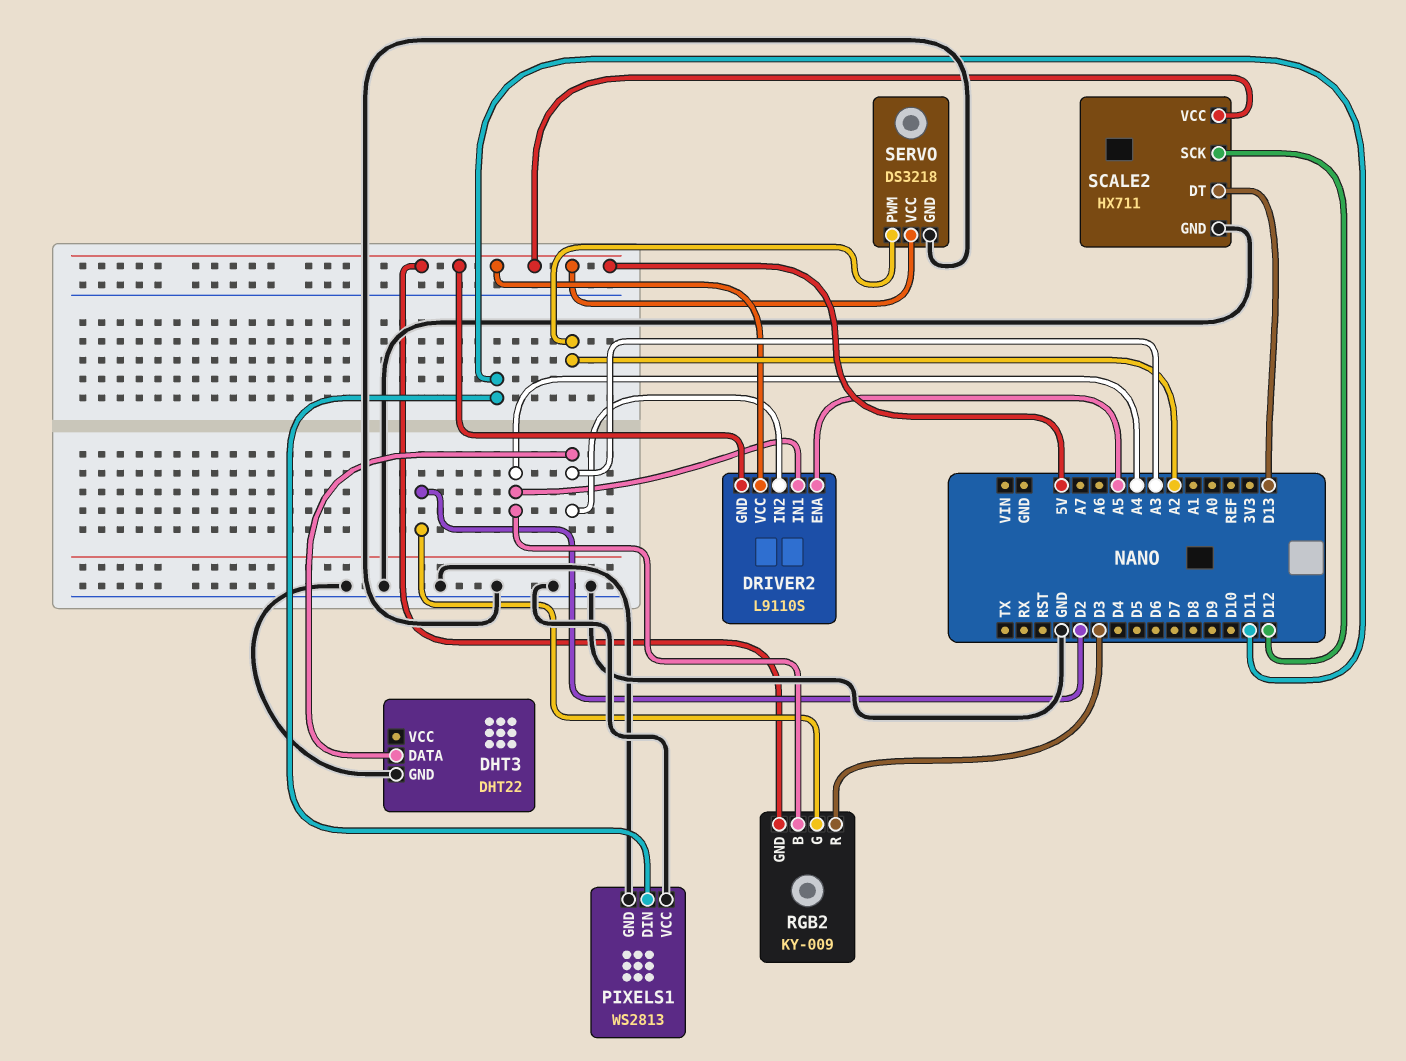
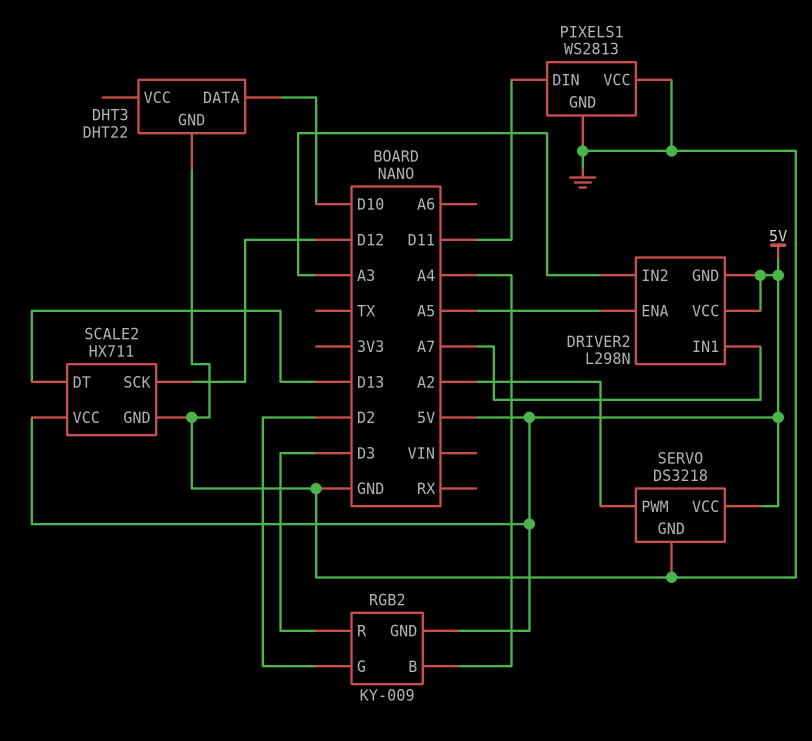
DHT3 pin DATA: A3 -> D10
DRIVER2: L9110S -> L298N
DRIVER2 pin IN1: A4 -> A7

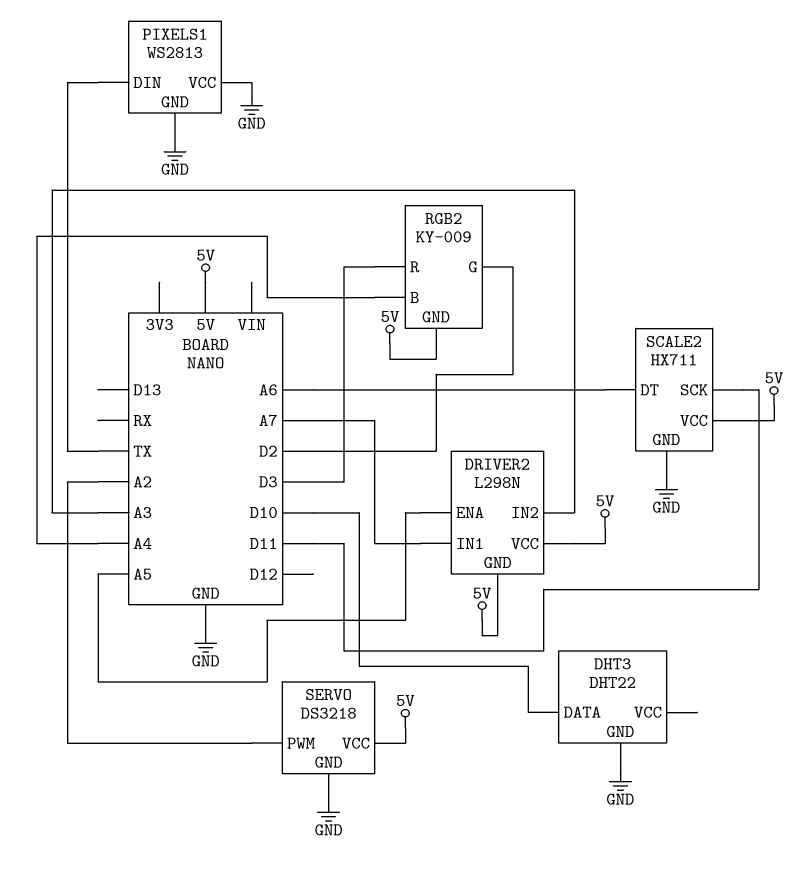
PIXELS1 pin DIN: D11 -> TX
SCALE2 pin DT: D13 -> A6
SCALE2 pin SCK: D12 -> D11

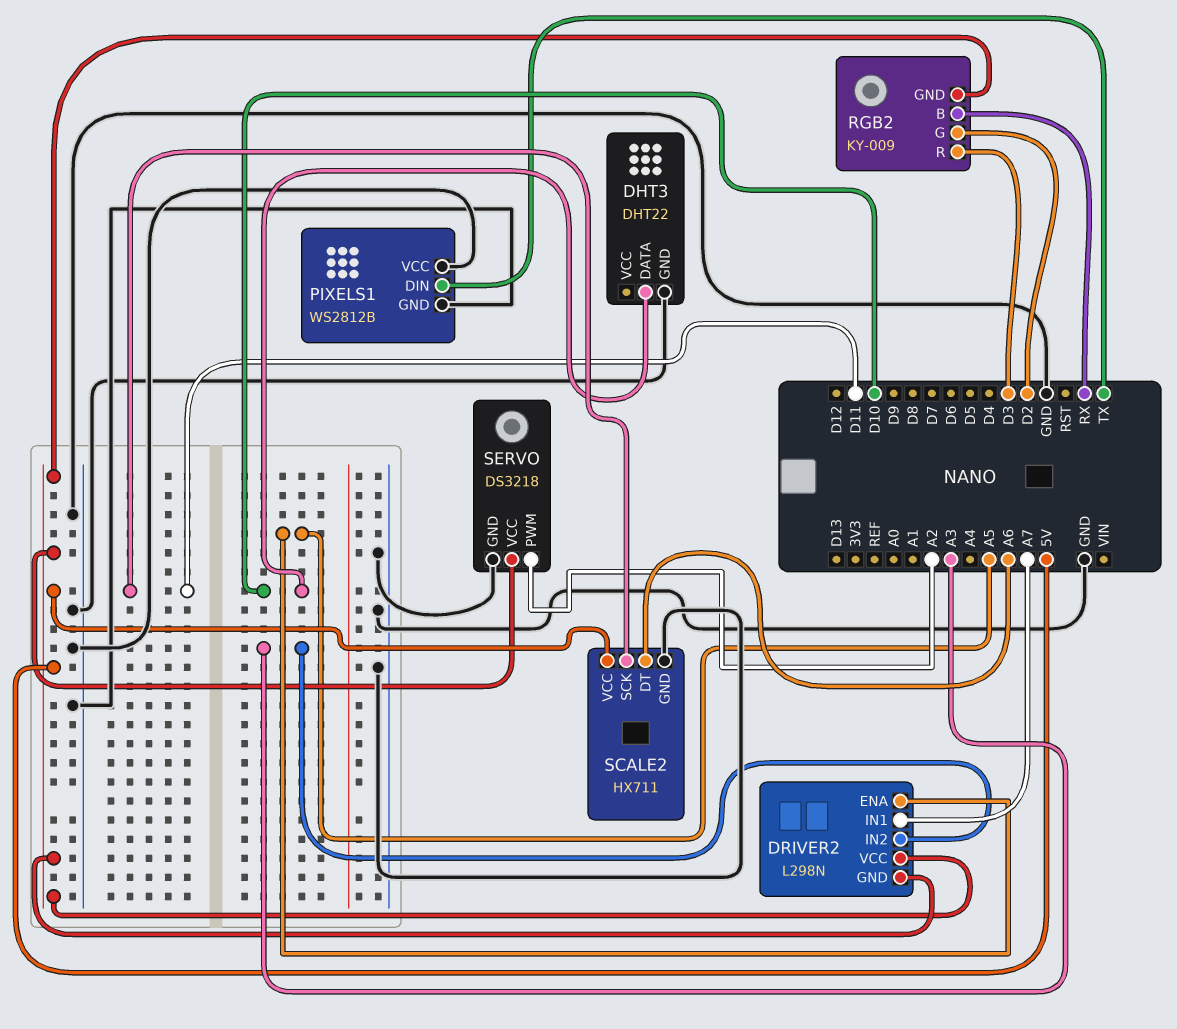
PIXELS1: WS2813 -> WS2812B
RGB2 pin B: A4 -> RX

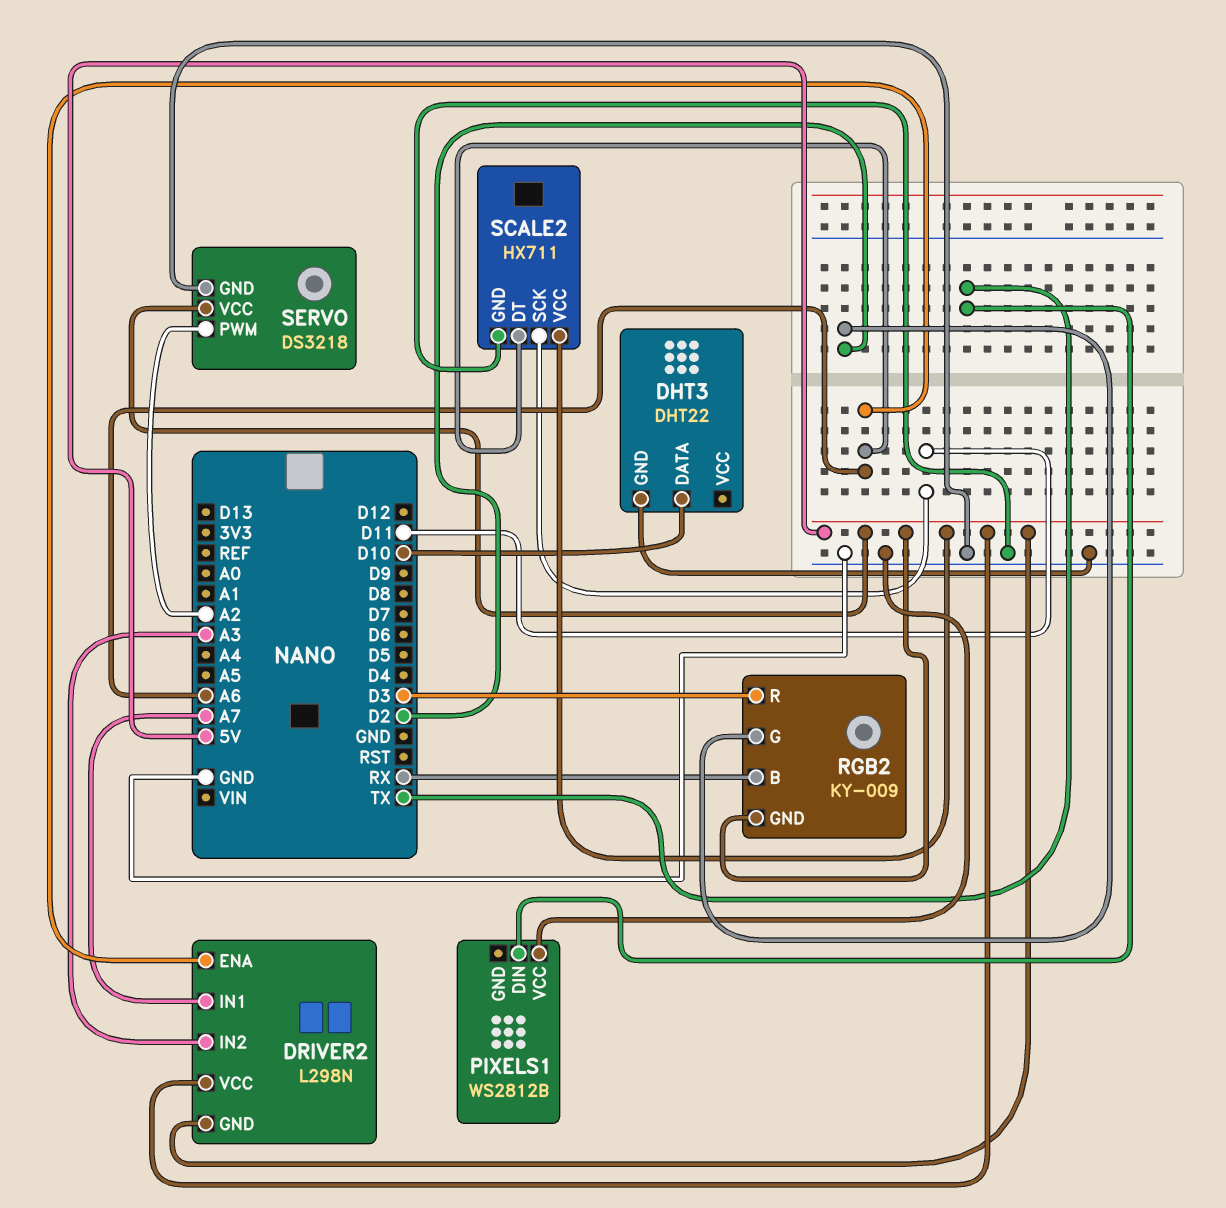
DRIVER2 pin ENA: A5 -> A6
PIXELS1 pin GND: GND -> none

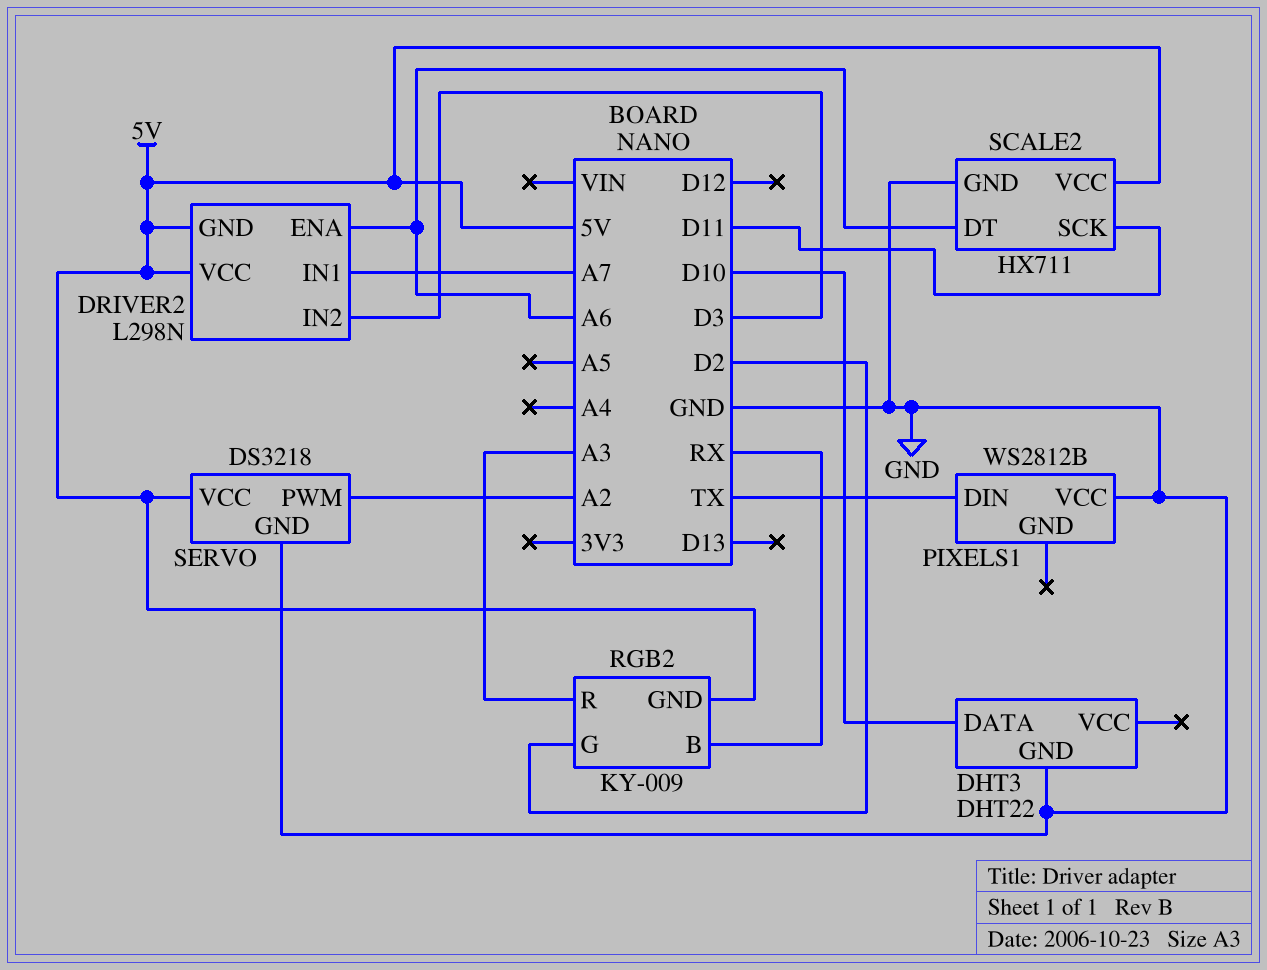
DRIVER2 pin IN2: A3 -> D3
RGB2 pin R: D3 -> A3

